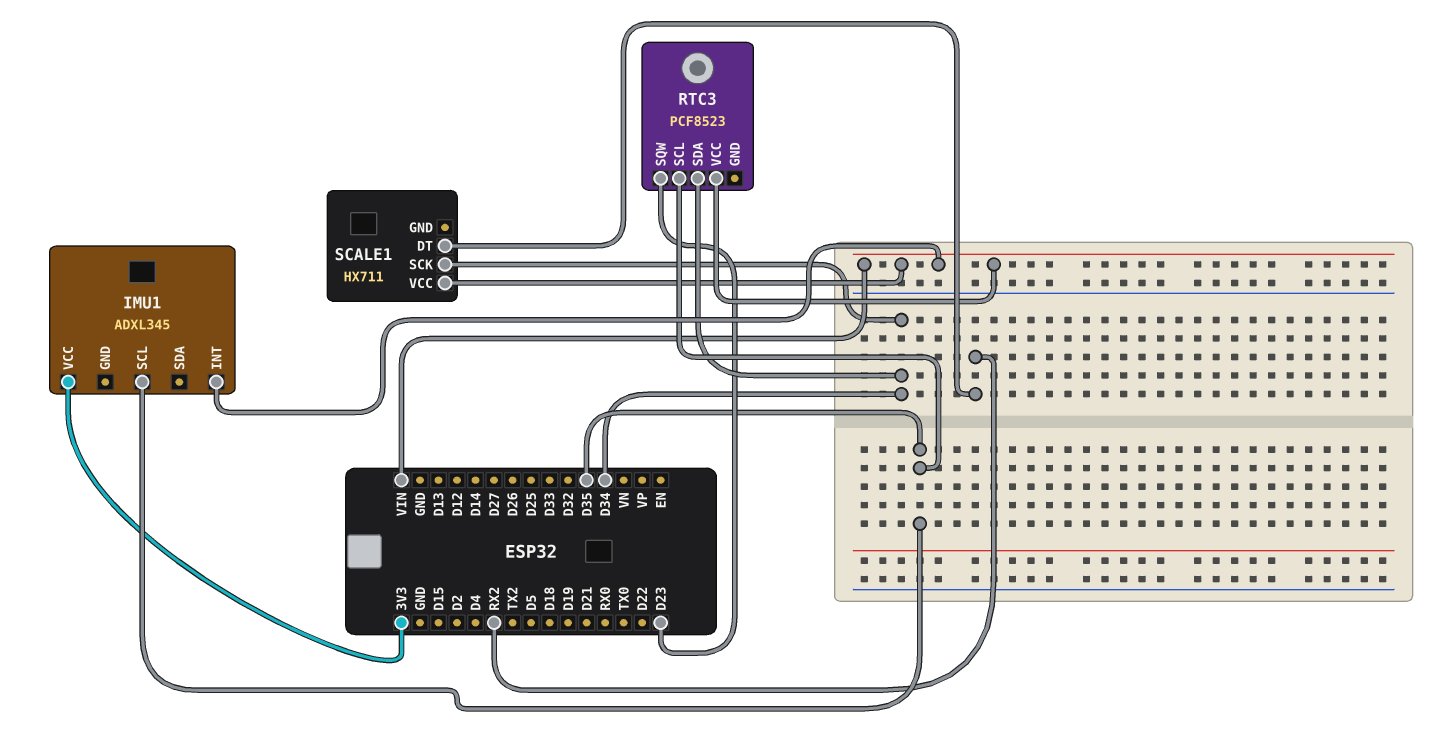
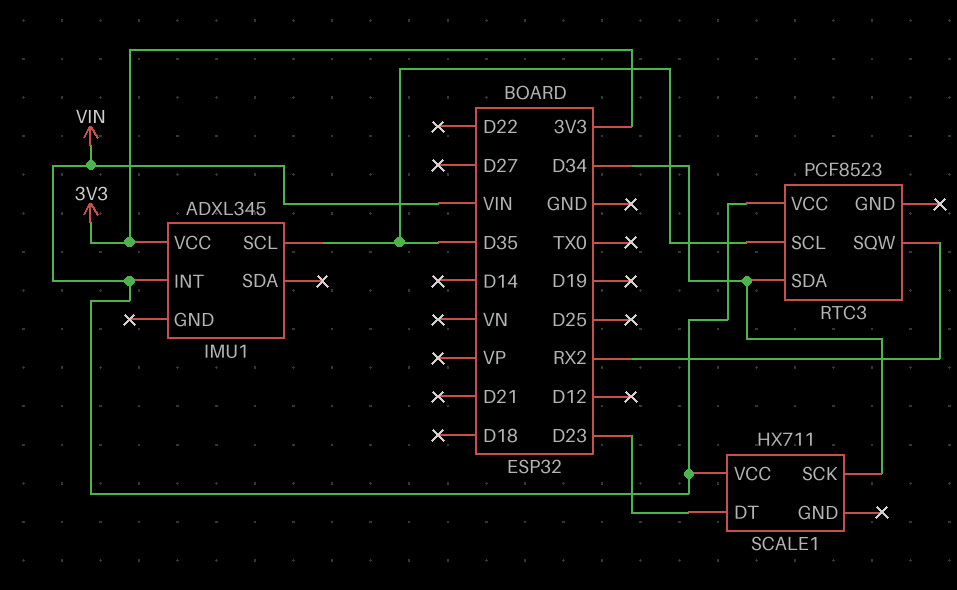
RTC3 pin SQW: D23 -> RX2
SCALE1 pin DT: RX2 -> D23

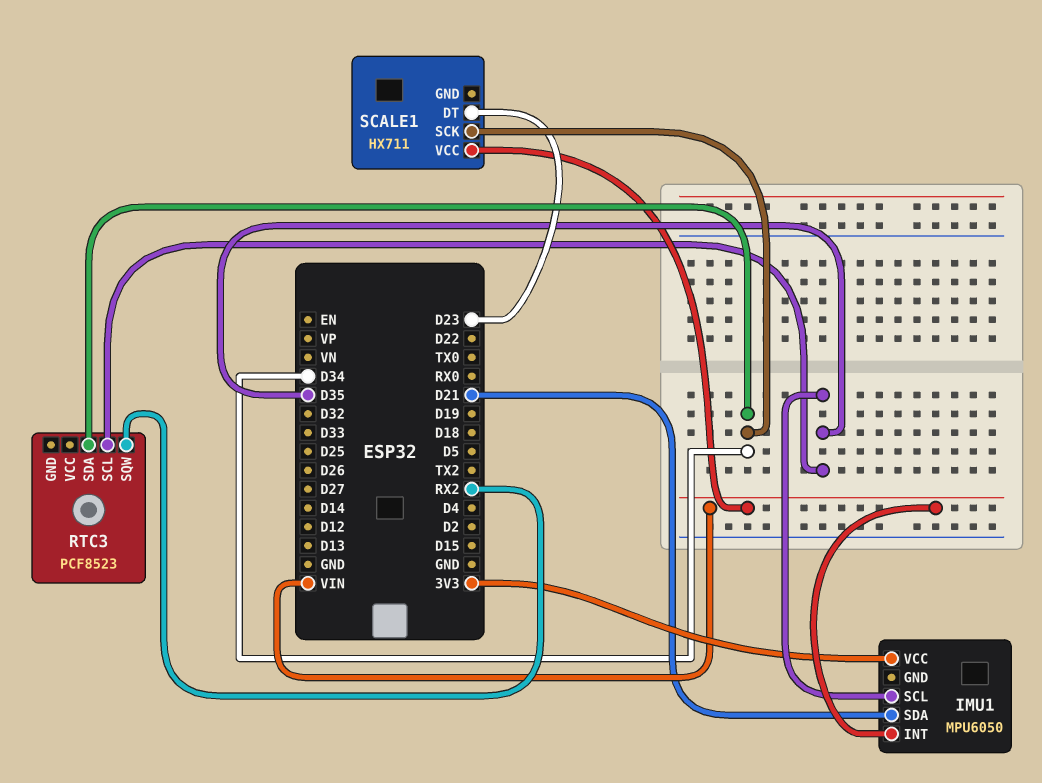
IMU1: ADXL345 -> MPU6050
IMU1 pin SDA: none -> D21
RTC3 pin VCC: VIN -> none

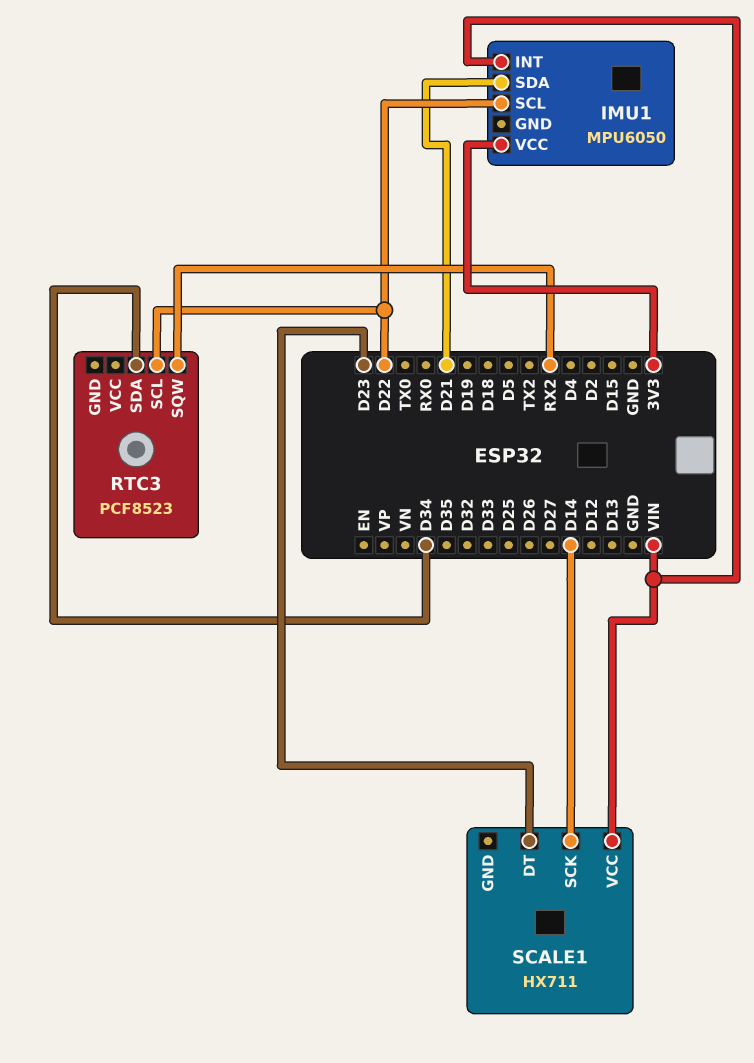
IMU1 pin SCL: D35 -> D22
RTC3 pin SCL: D35 -> D22
SCALE1 pin SCK: D34 -> D14

